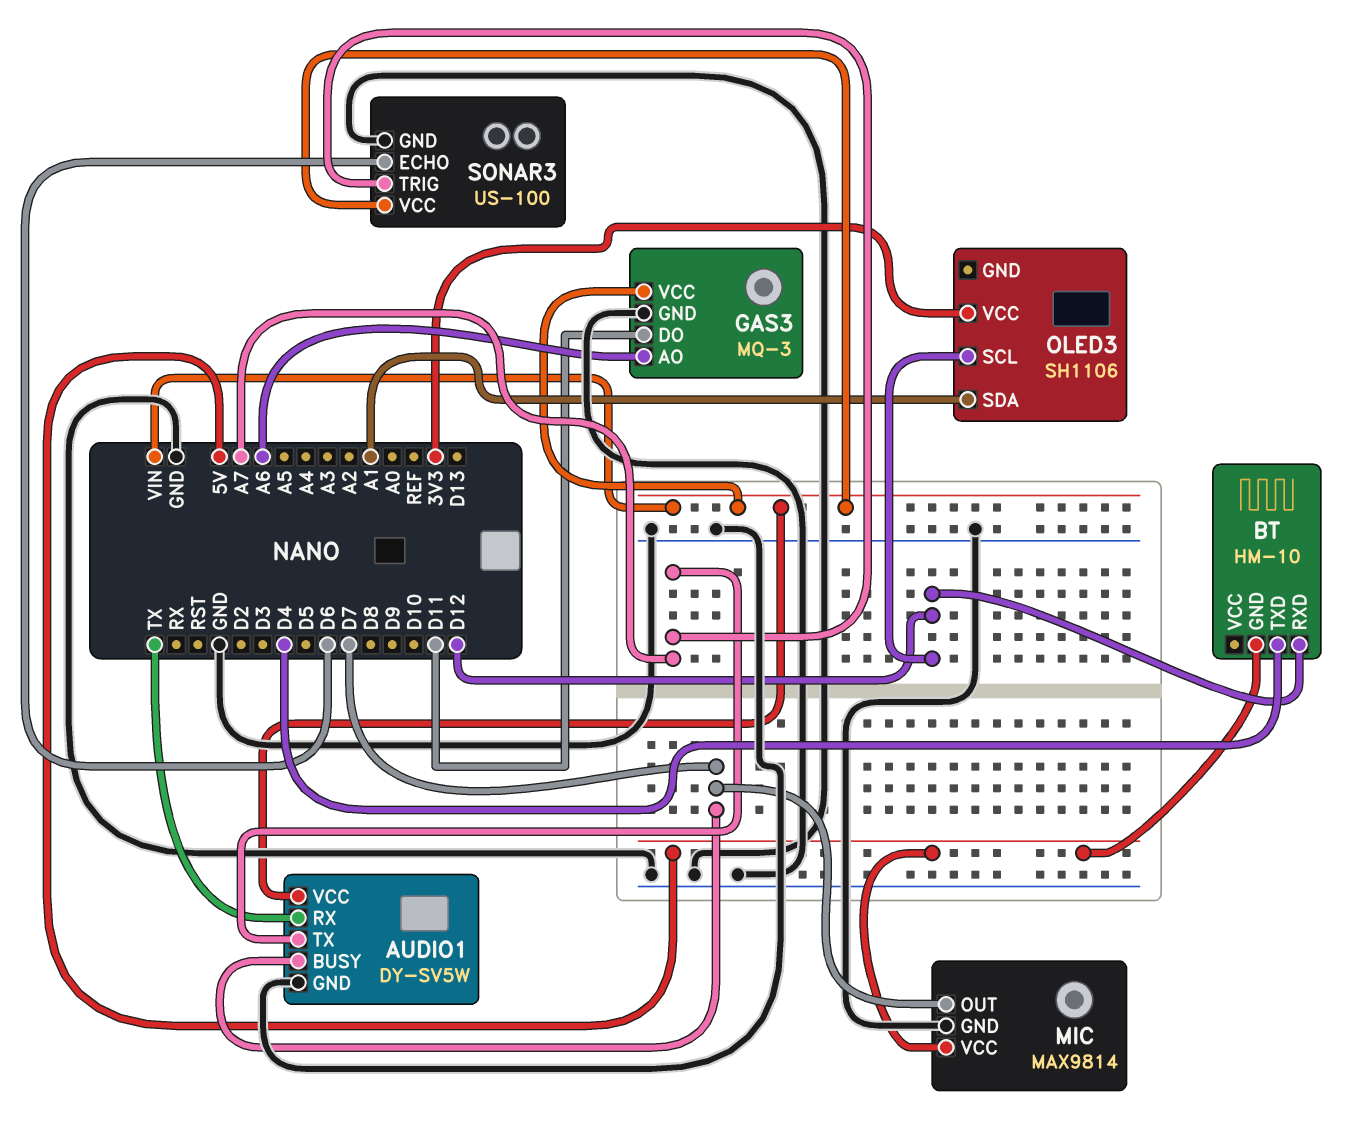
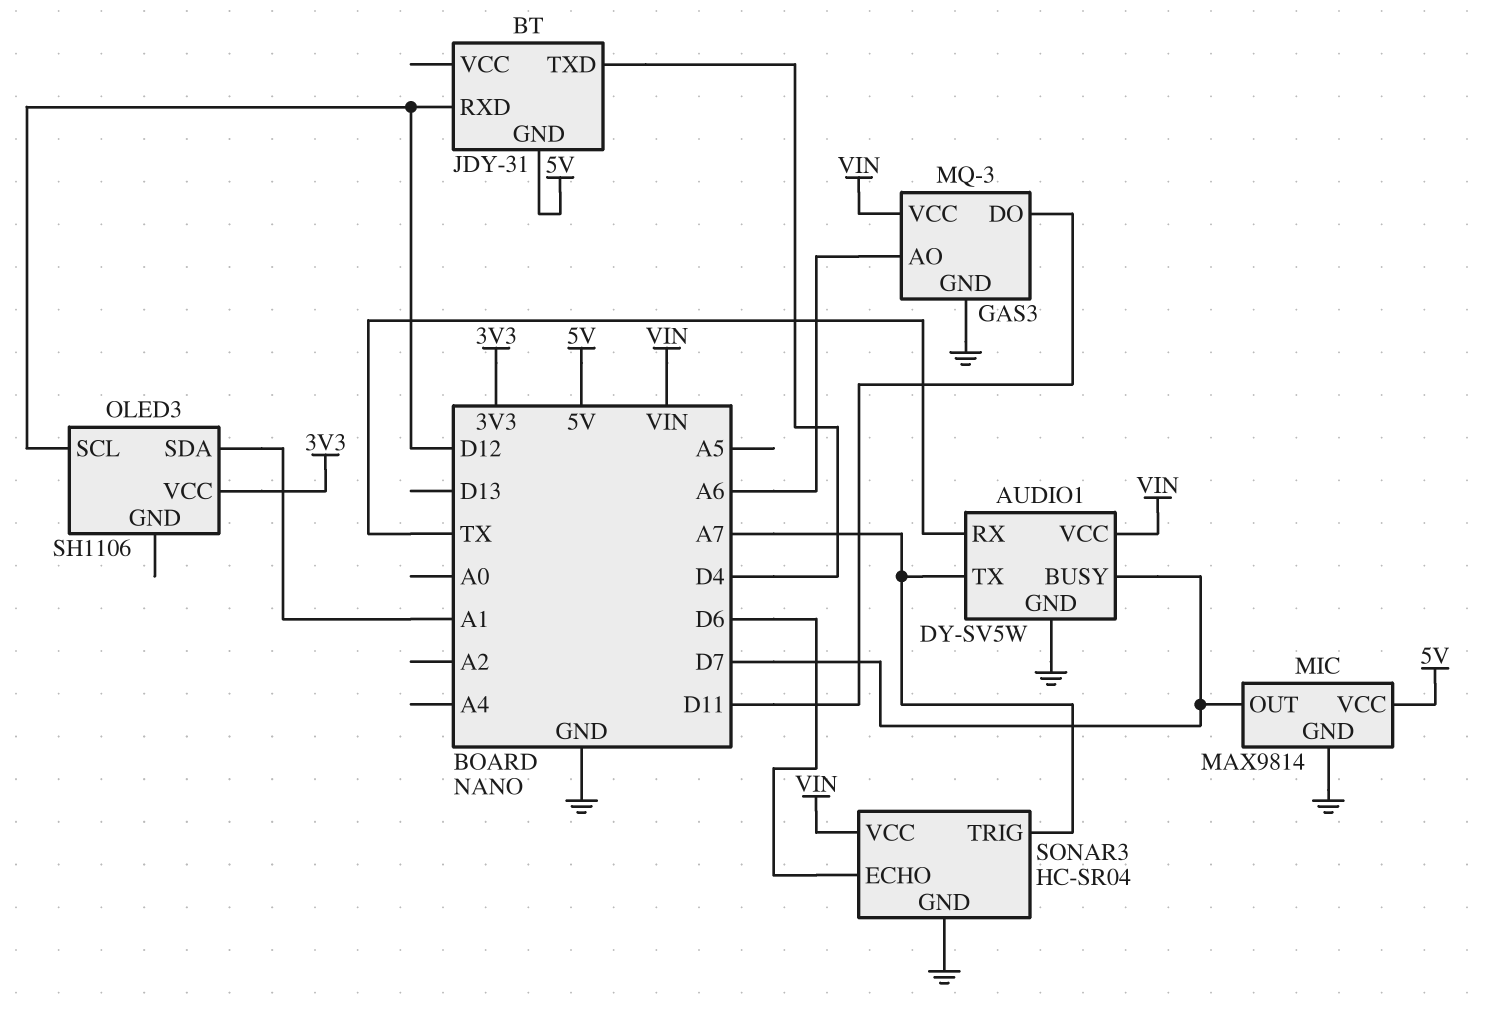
BT: HM-10 -> JDY-31
SONAR3: US-100 -> HC-SR04

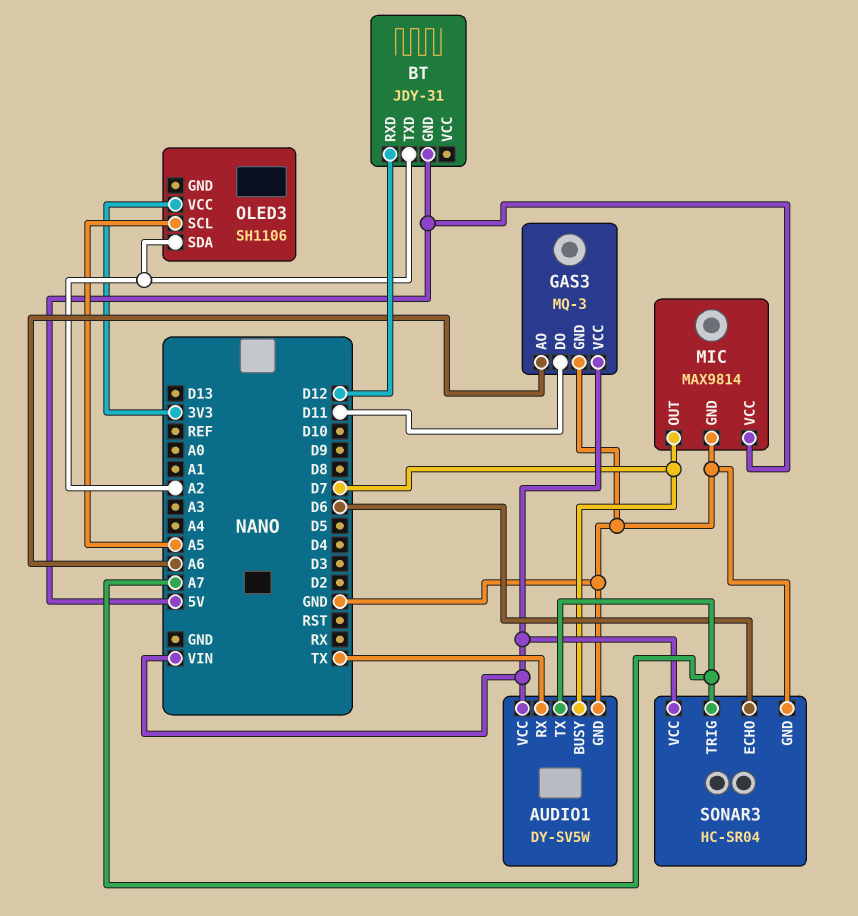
BT pin TXD: D4 -> A2
OLED3 pin SCL: D12 -> A5
OLED3 pin SDA: A1 -> A2

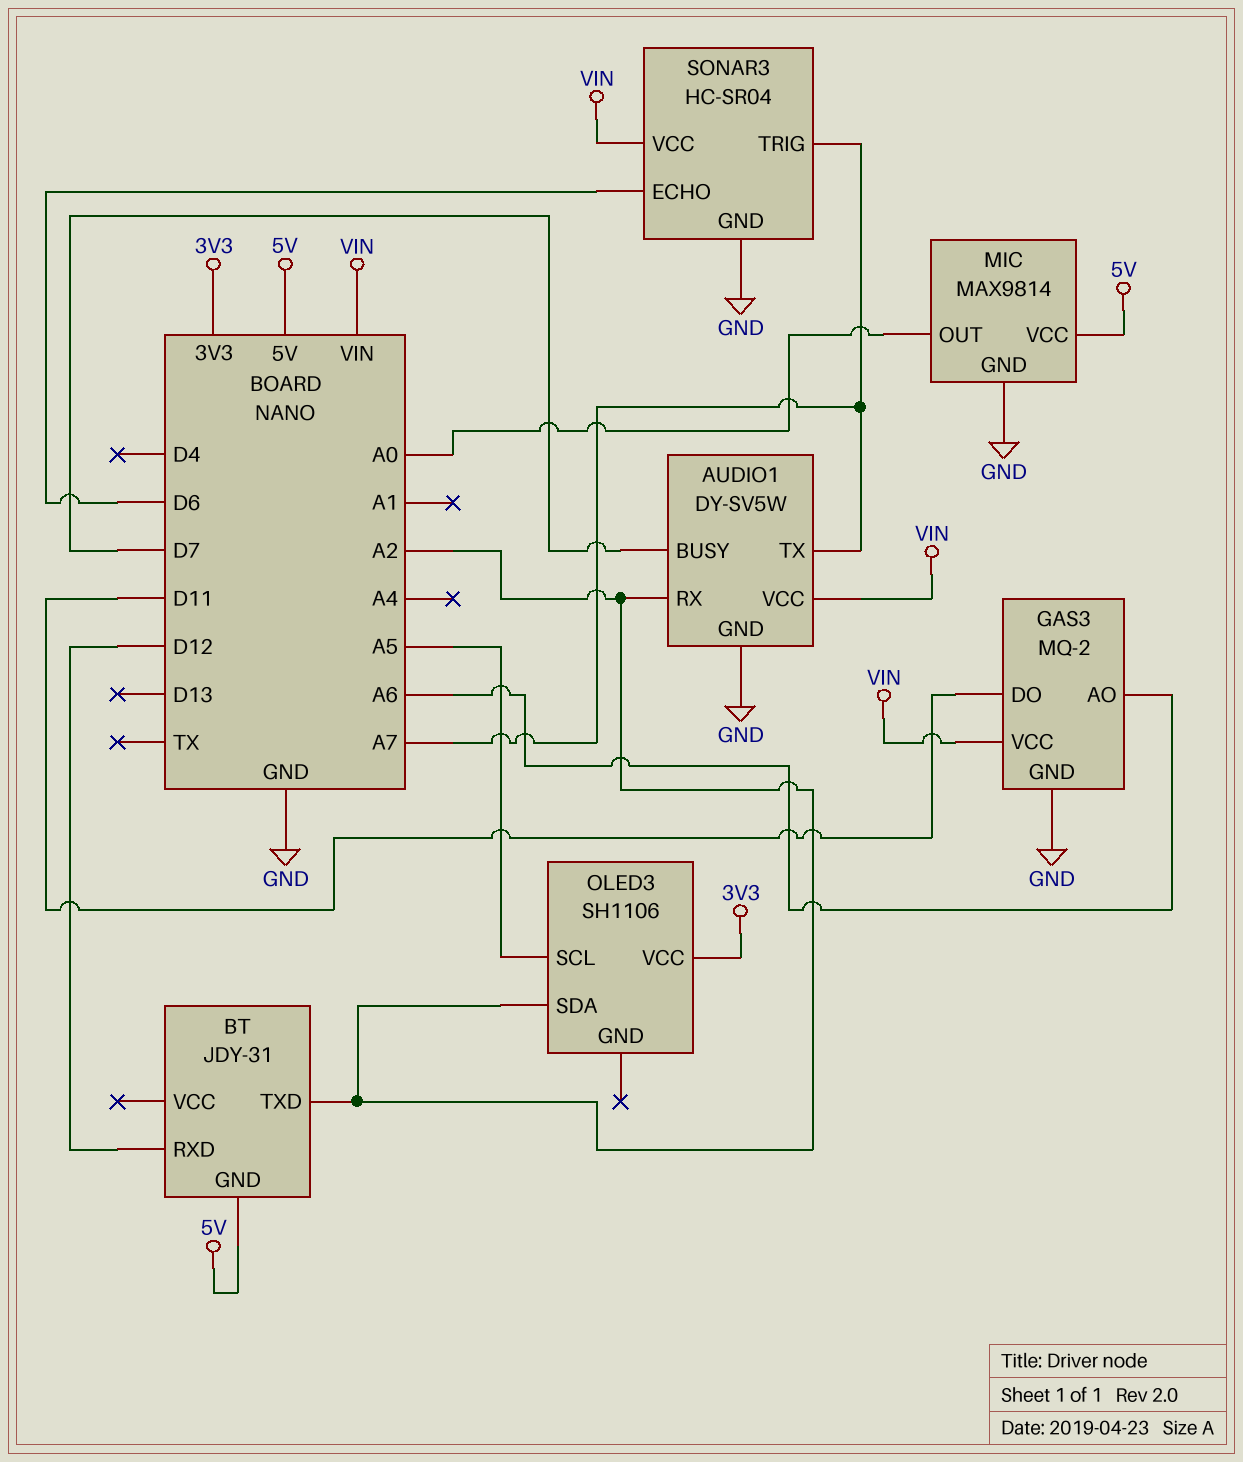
AUDIO1 pin RX: TX -> A2
GAS3: MQ-3 -> MQ-2
MIC pin OUT: D7 -> A0

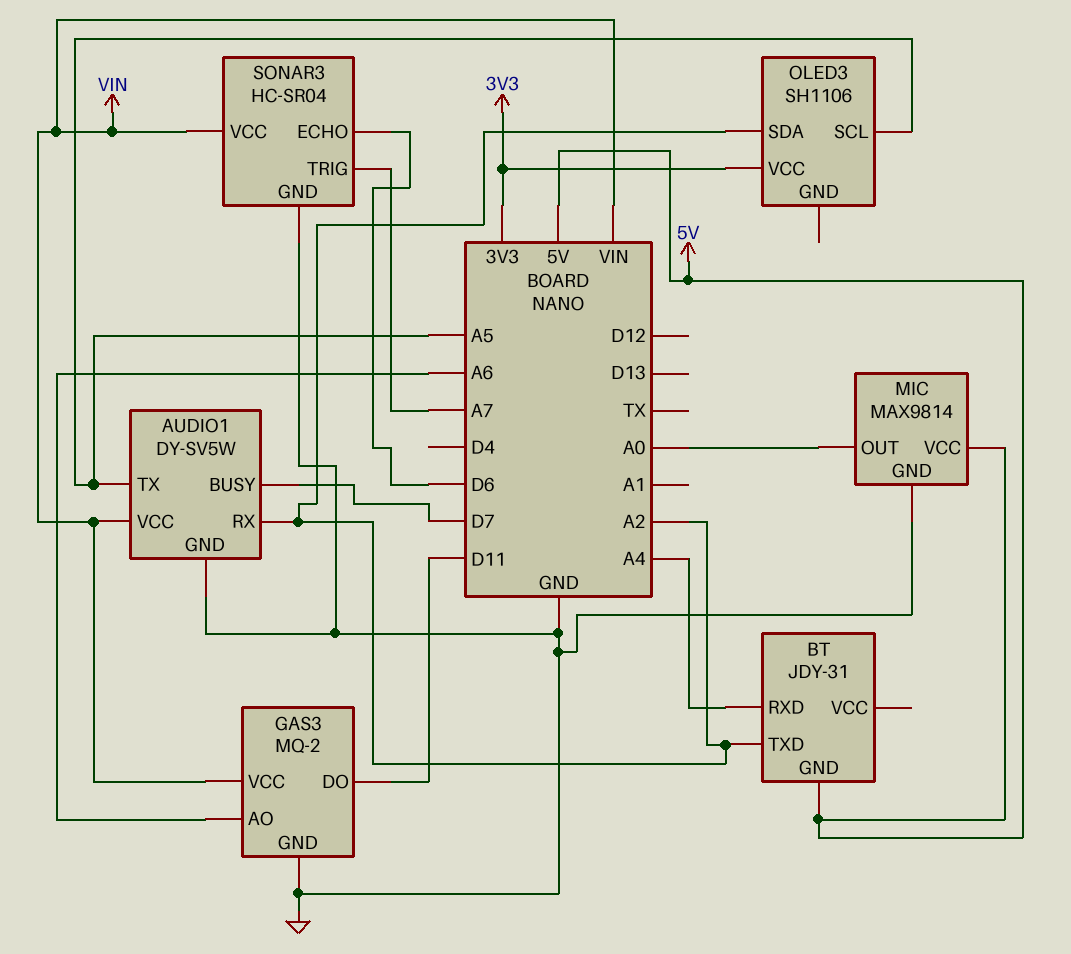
AUDIO1 pin TX: A7 -> A5
BT pin RXD: D12 -> A4

